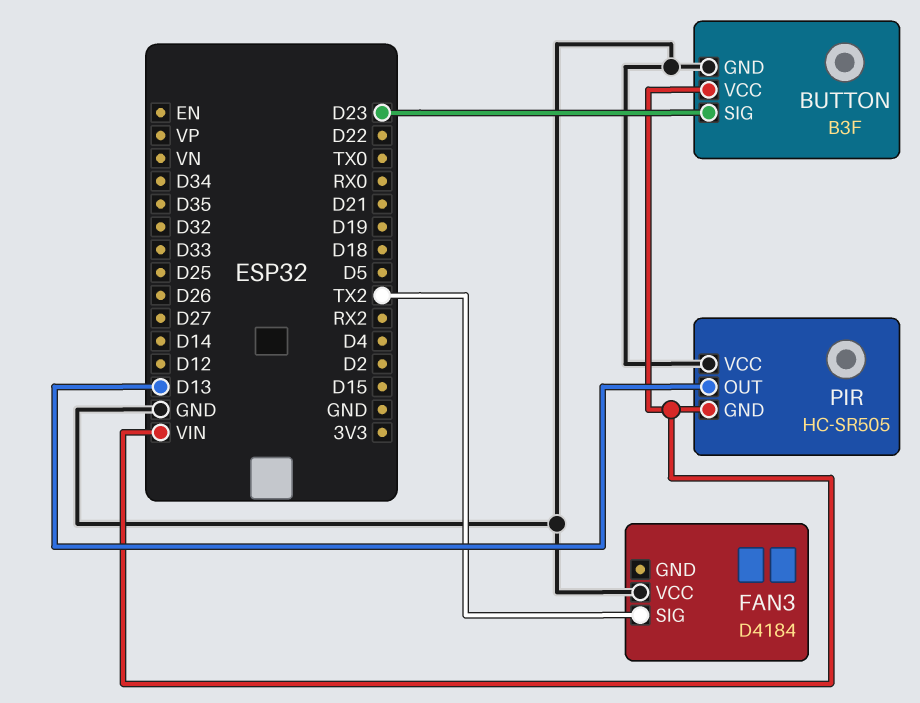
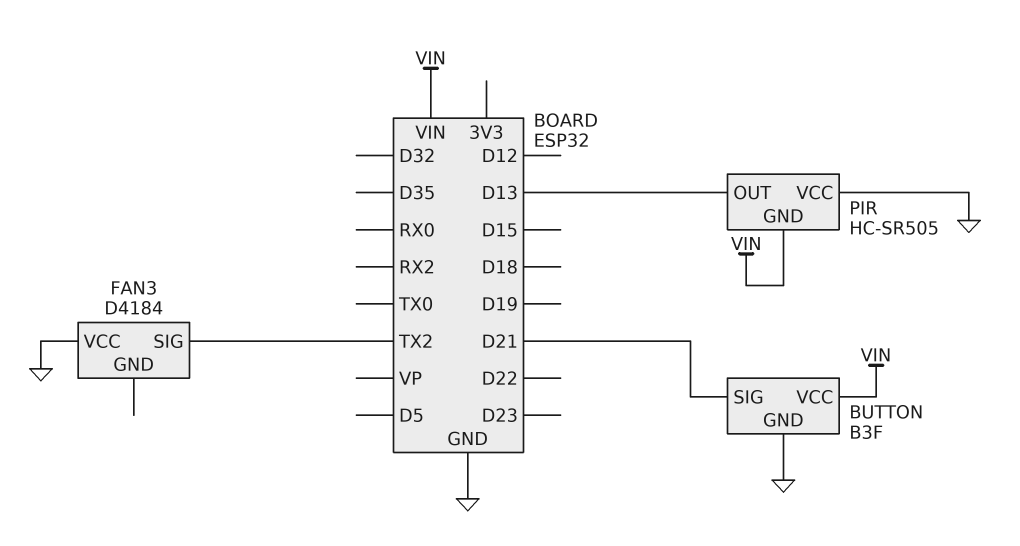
BUTTON pin SIG: D23 -> D21

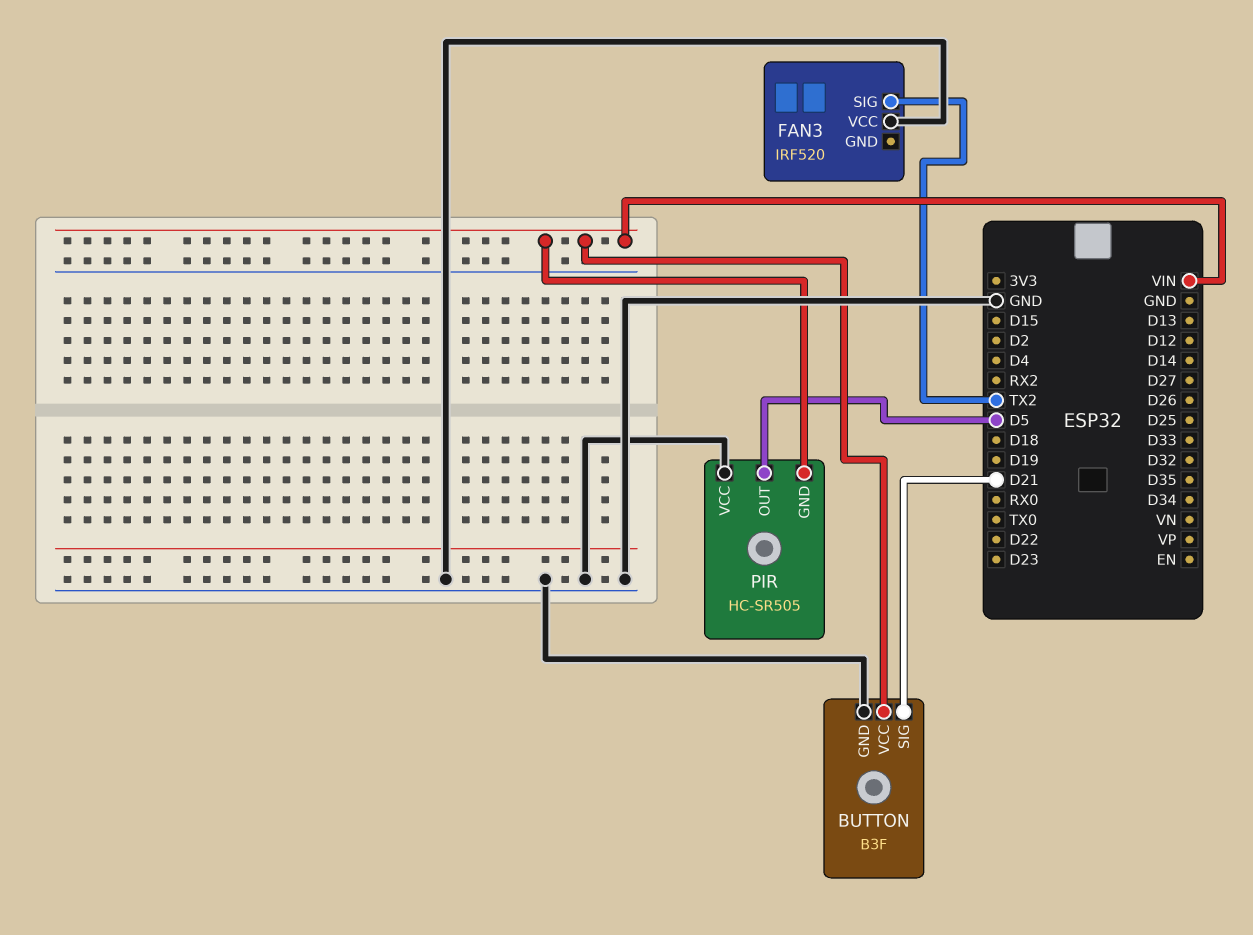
FAN3: D4184 -> IRF520
PIR pin OUT: D13 -> D5

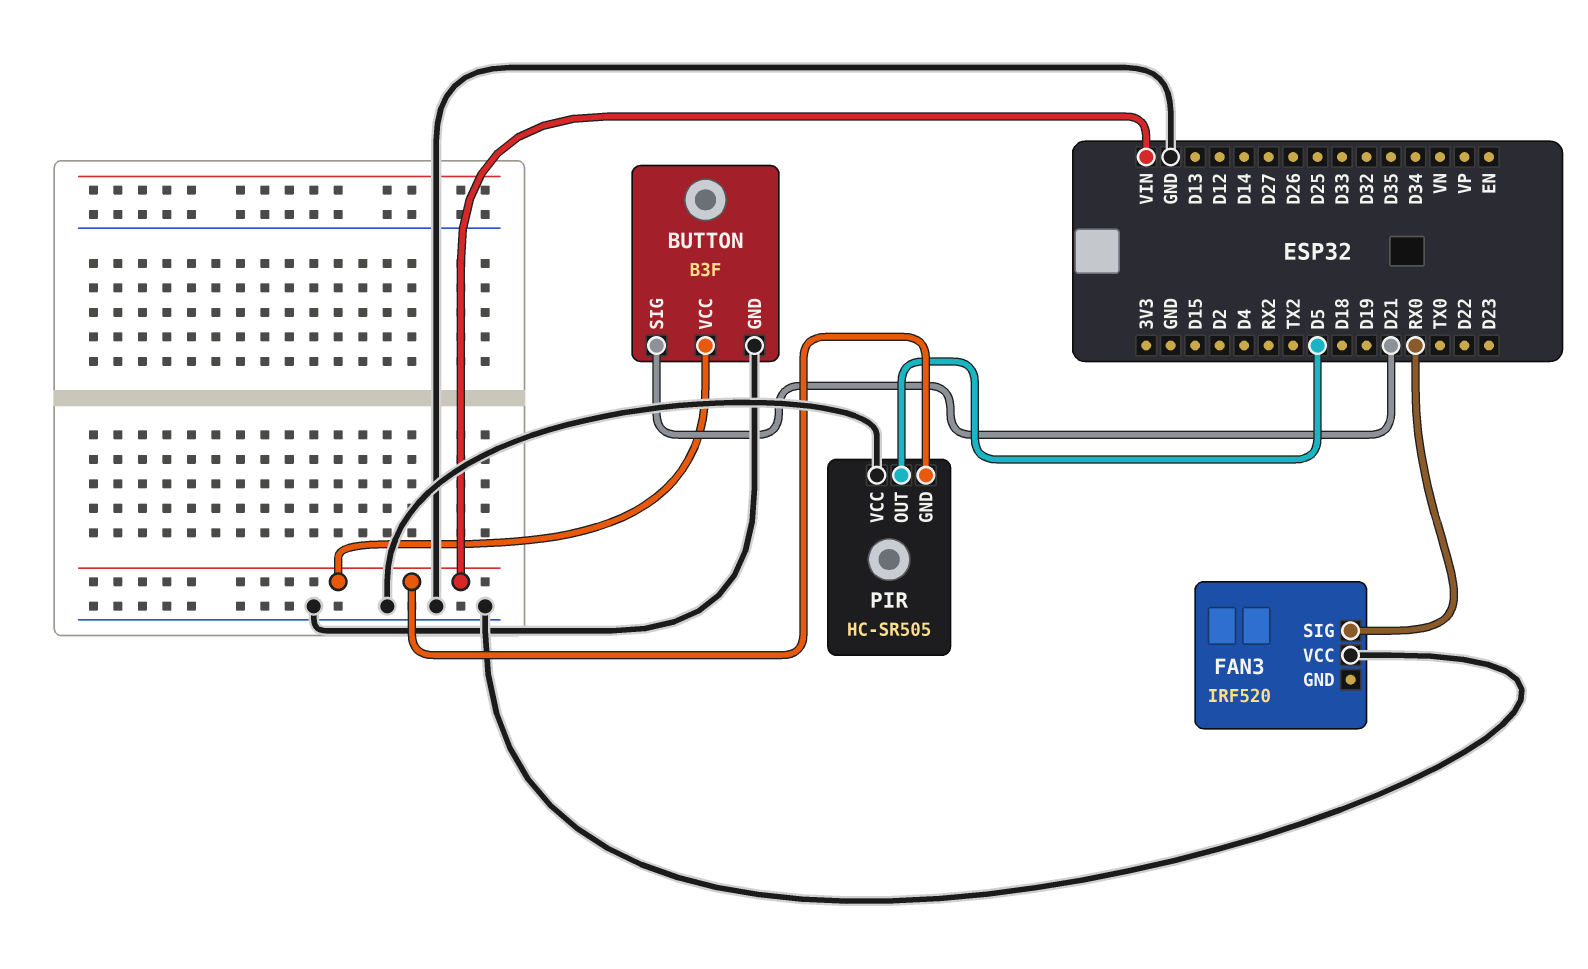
FAN3 pin SIG: TX2 -> RX0

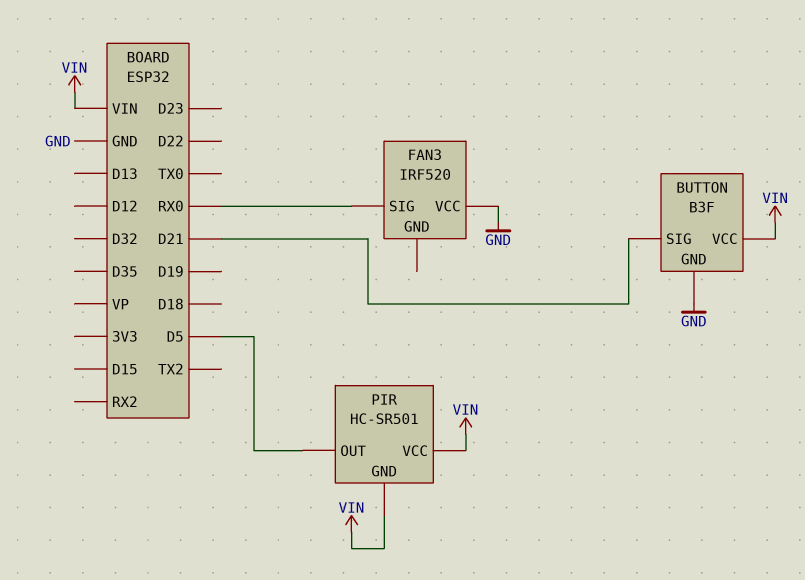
PIR: HC-SR505 -> HC-SR501
PIR pin VCC: GND -> VIN

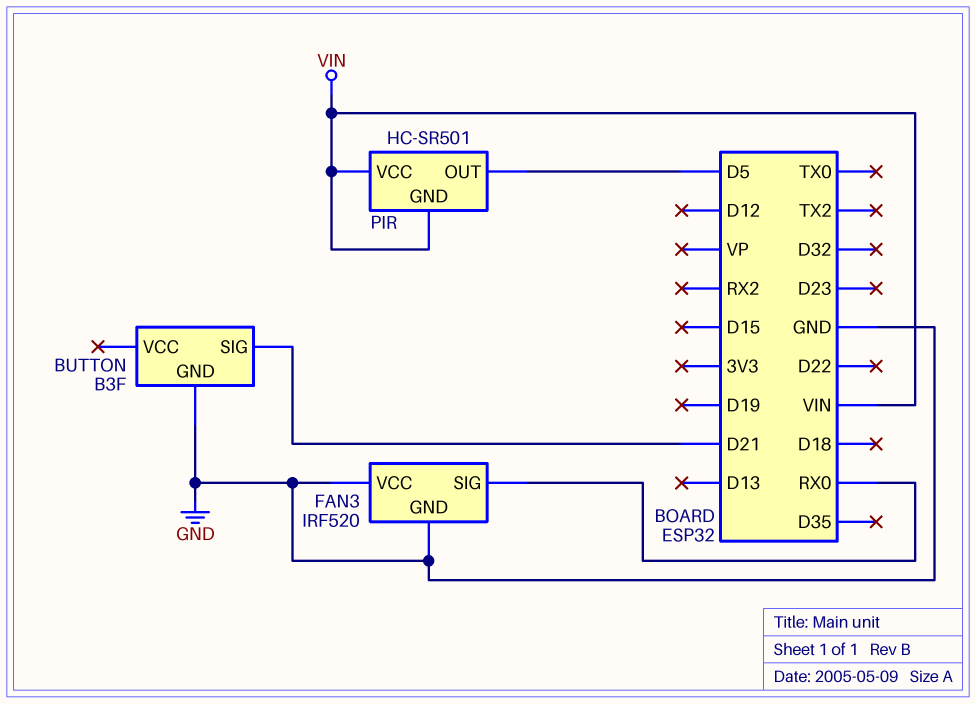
BUTTON pin VCC: VIN -> none
FAN3 pin GND: none -> GND

